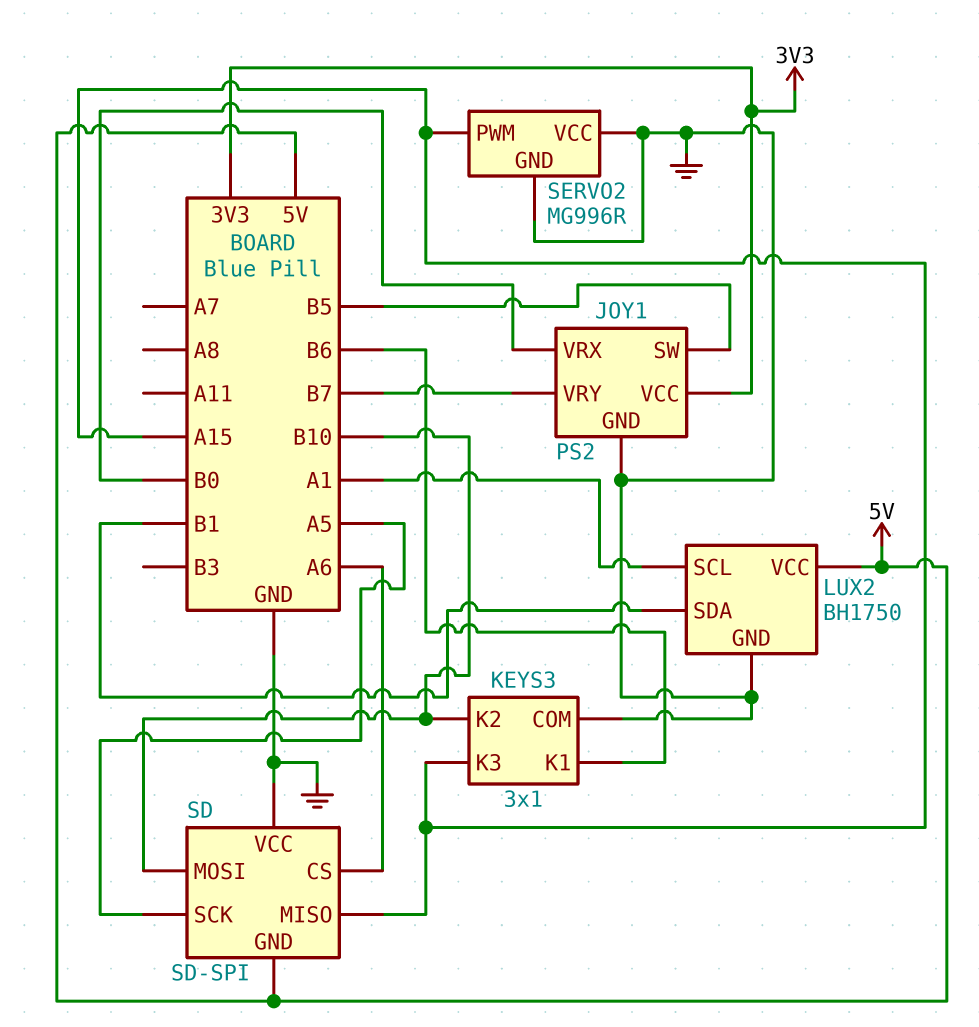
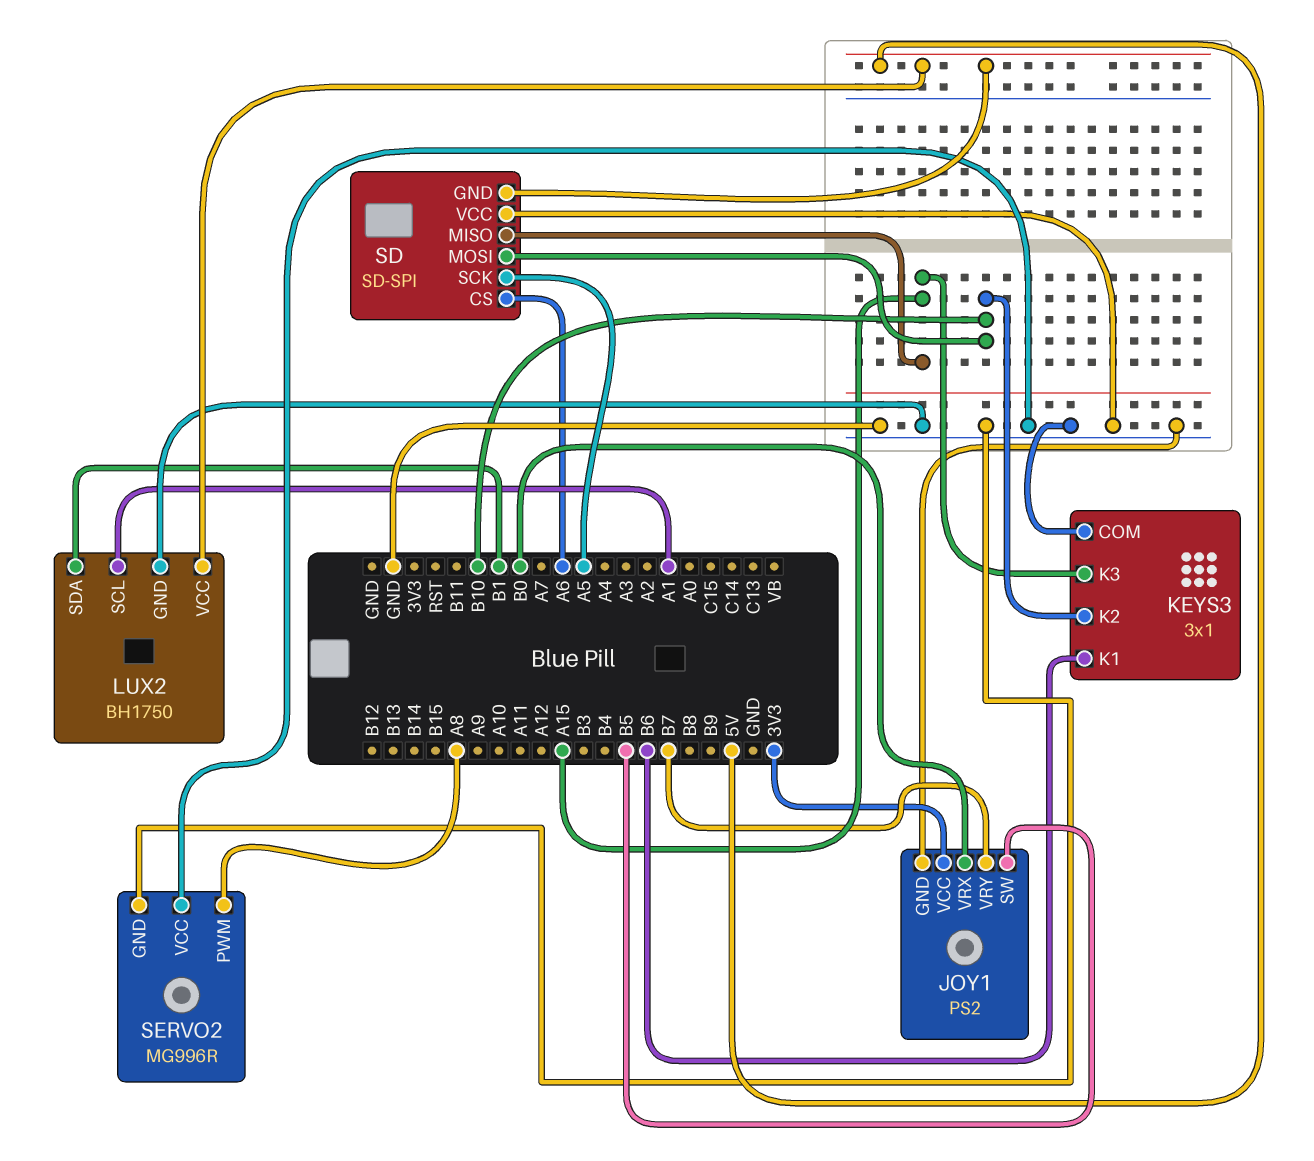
SERVO2 pin PWM: A15 -> A8

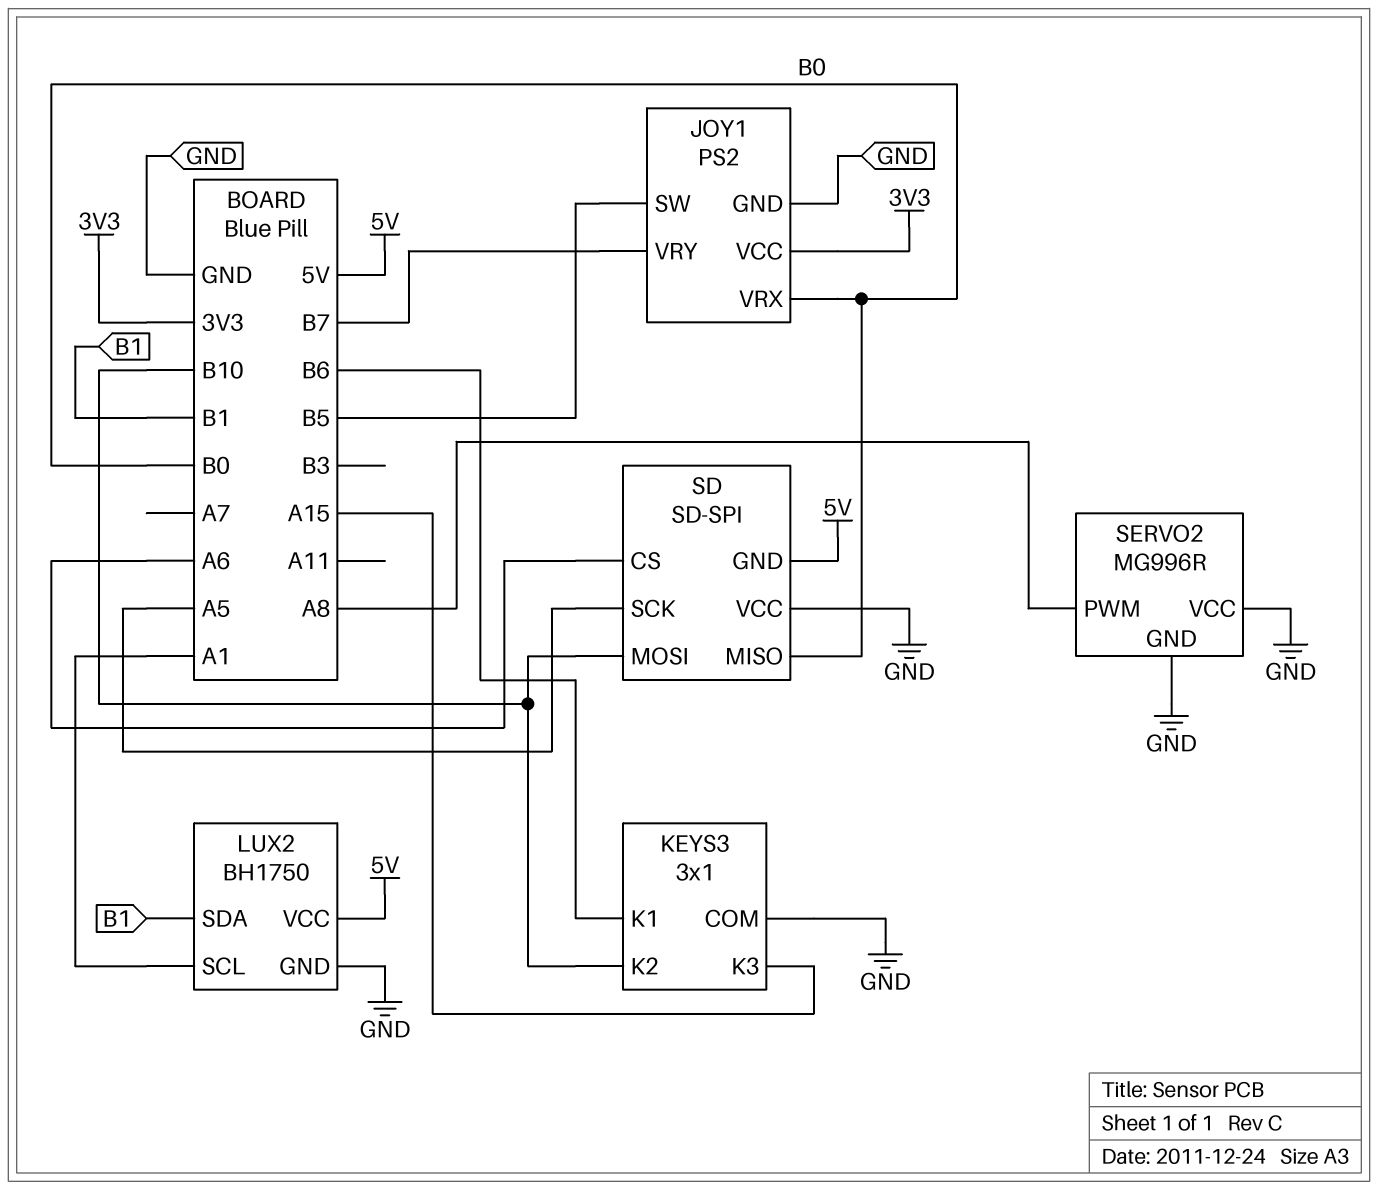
SD pin MISO: A15 -> B0

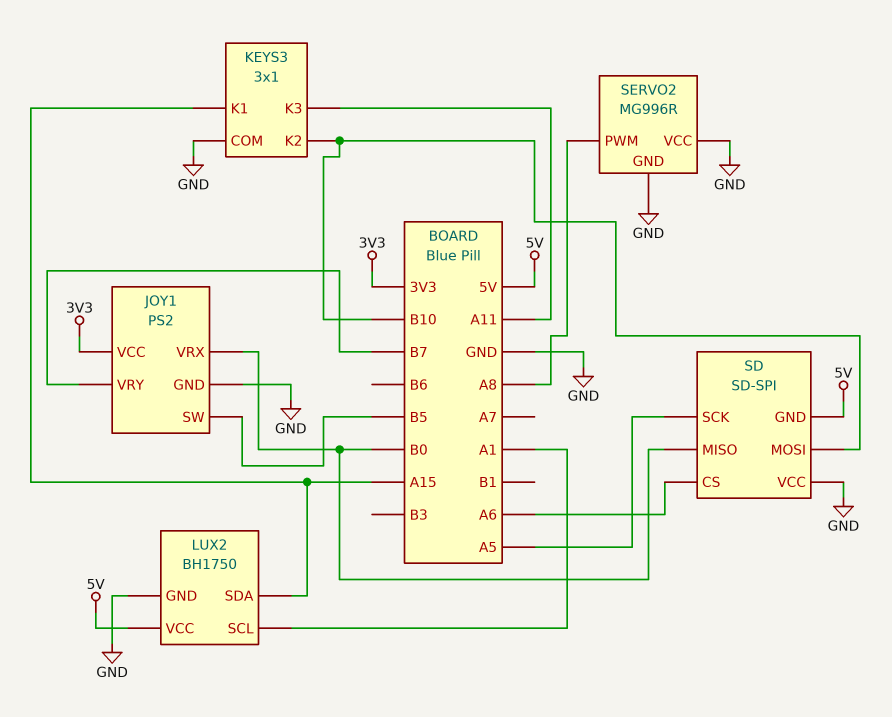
KEYS3 pin K1: B6 -> A15
KEYS3 pin K3: A15 -> A11
LUX2 pin SDA: B1 -> A15

